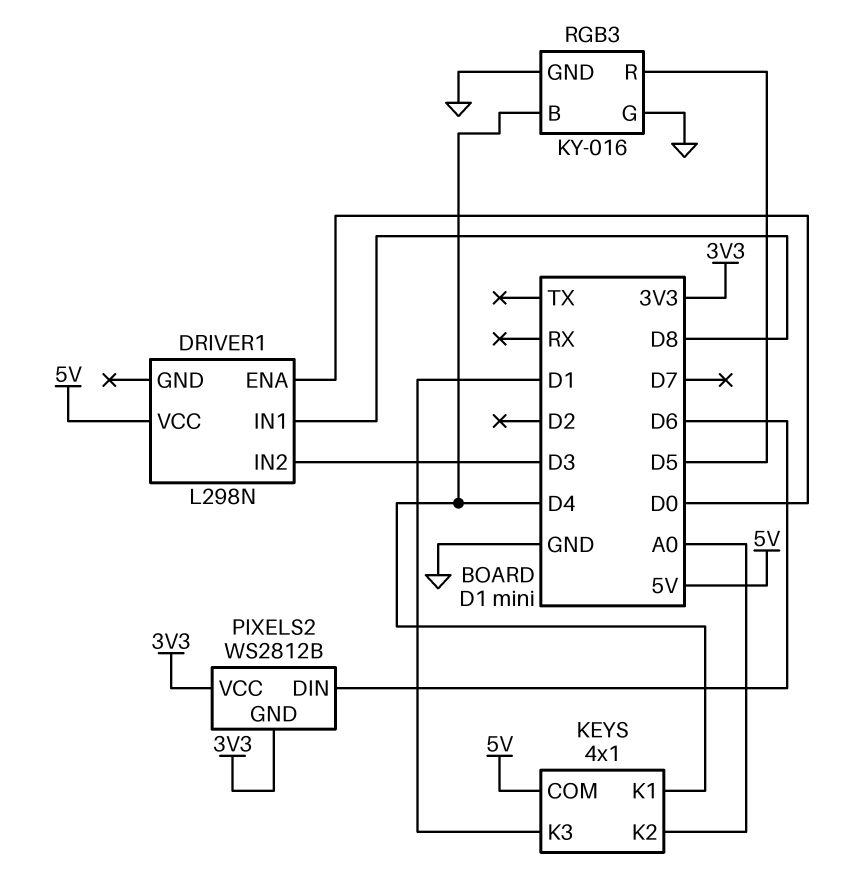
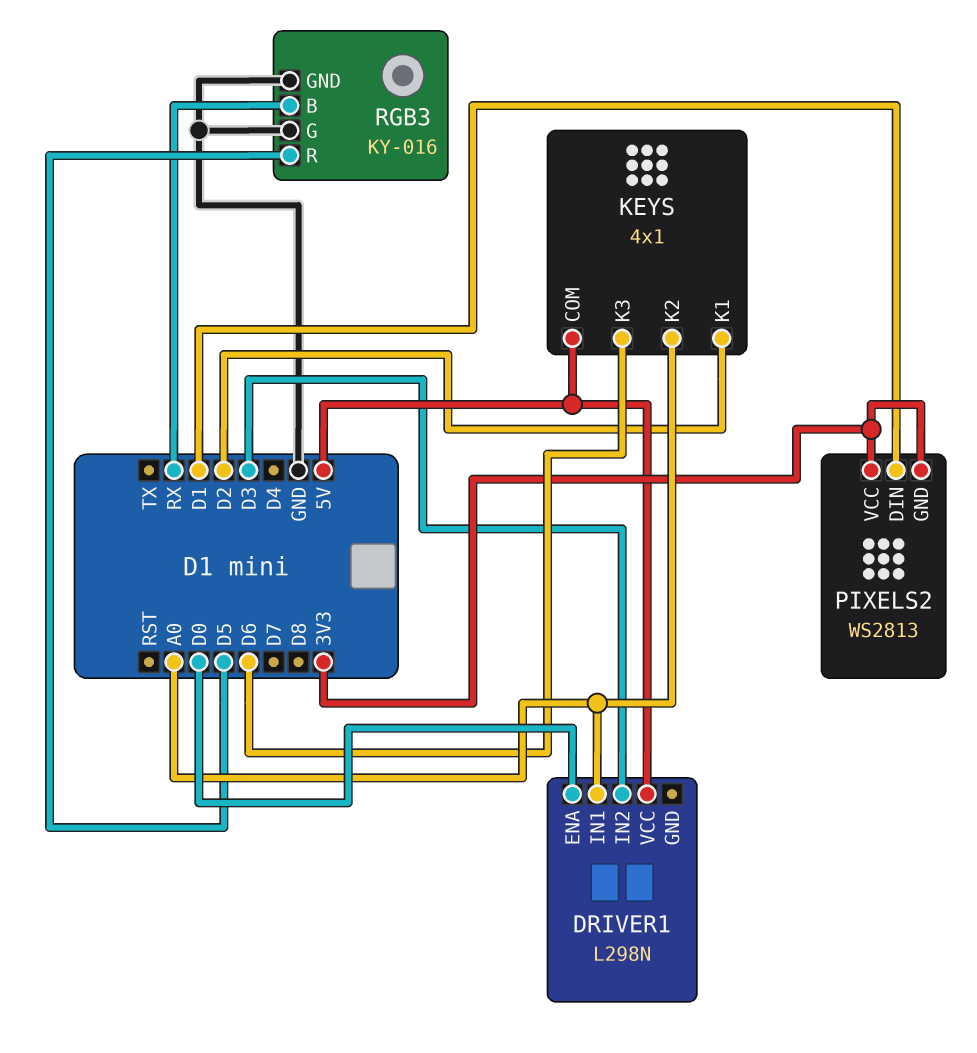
DRIVER1 pin IN1: D8 -> A0
KEYS pin K1: D4 -> D2
KEYS pin K3: D1 -> D6
PIXELS2: WS2812B -> WS2813
PIXELS2 pin DIN: D6 -> D1
RGB3 pin B: D4 -> RX

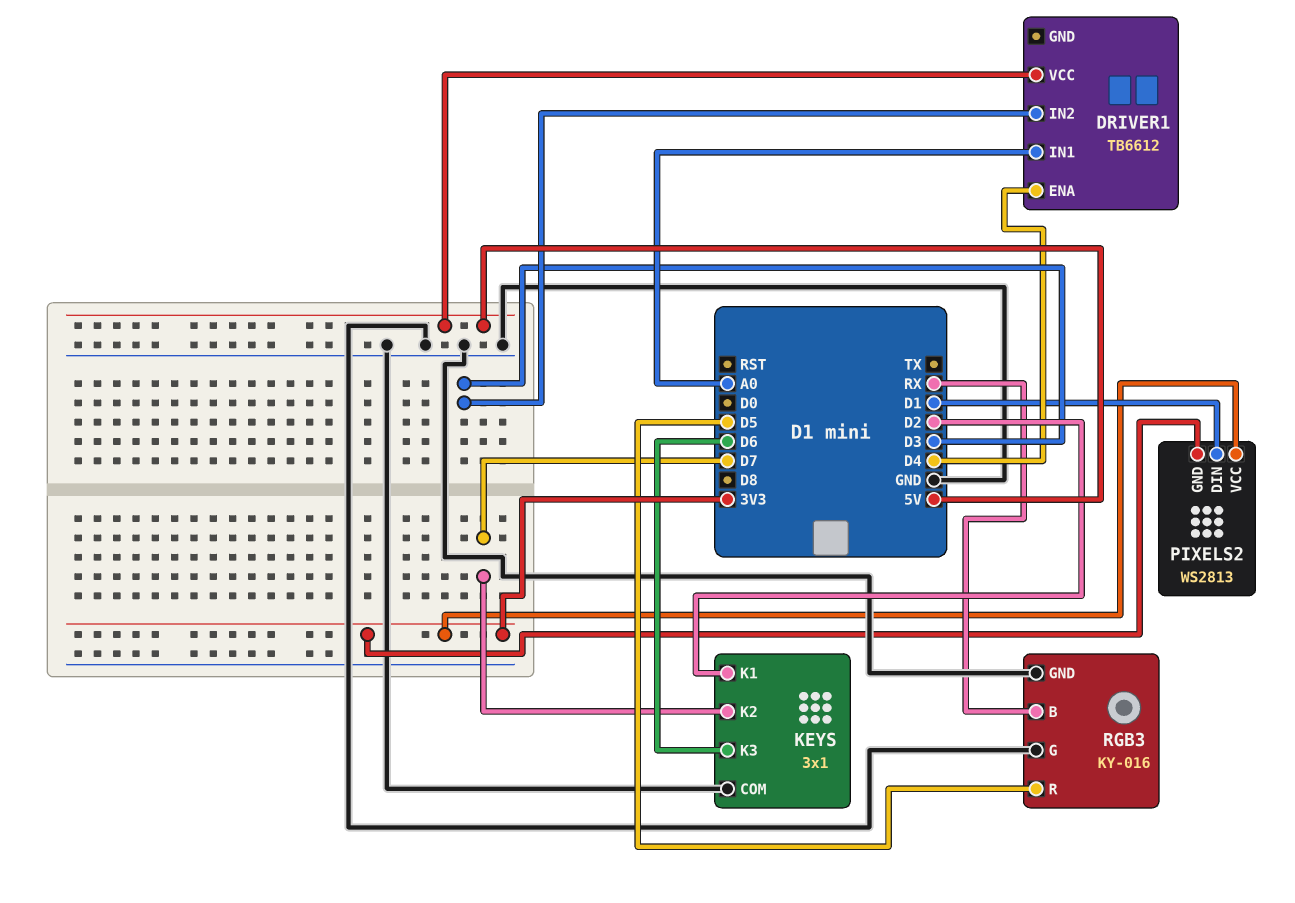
DRIVER1: L298N -> TB6612
DRIVER1 pin ENA: D0 -> D4
KEYS: 4x1 -> 3x1
KEYS pin COM: 5V -> GND
KEYS pin K2: A0 -> D7

